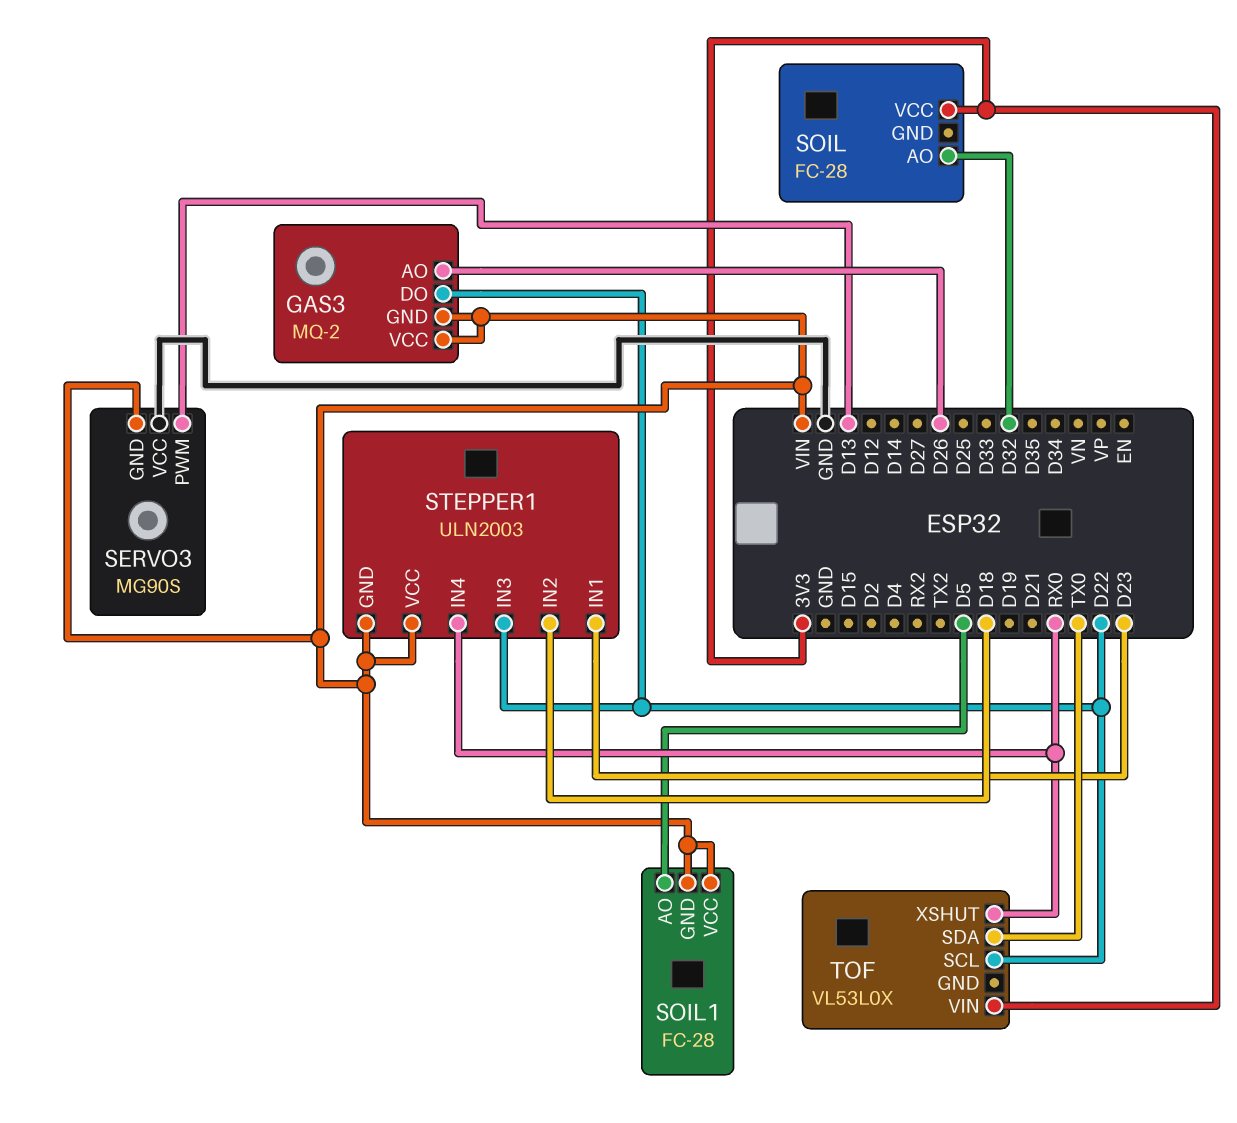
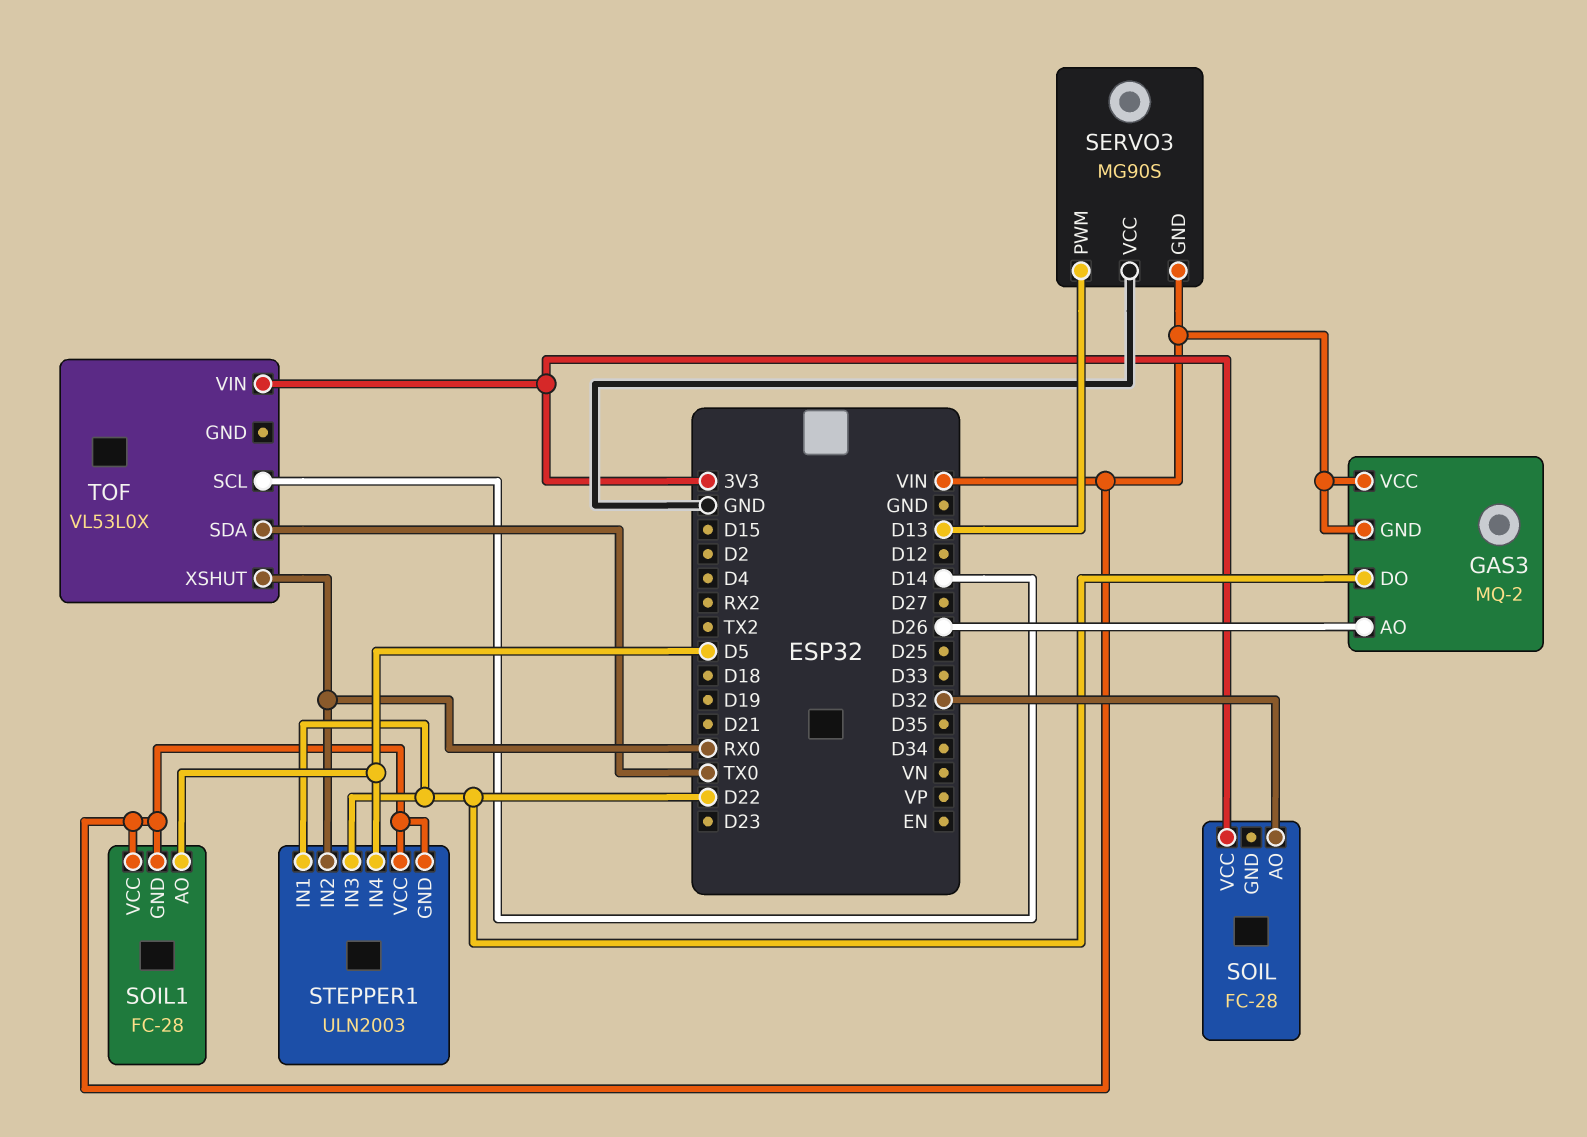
STEPPER1 pin IN1: D23 -> D22
STEPPER1 pin IN2: D18 -> RX0
STEPPER1 pin IN4: RX0 -> D5
TOF pin SCL: D22 -> D14

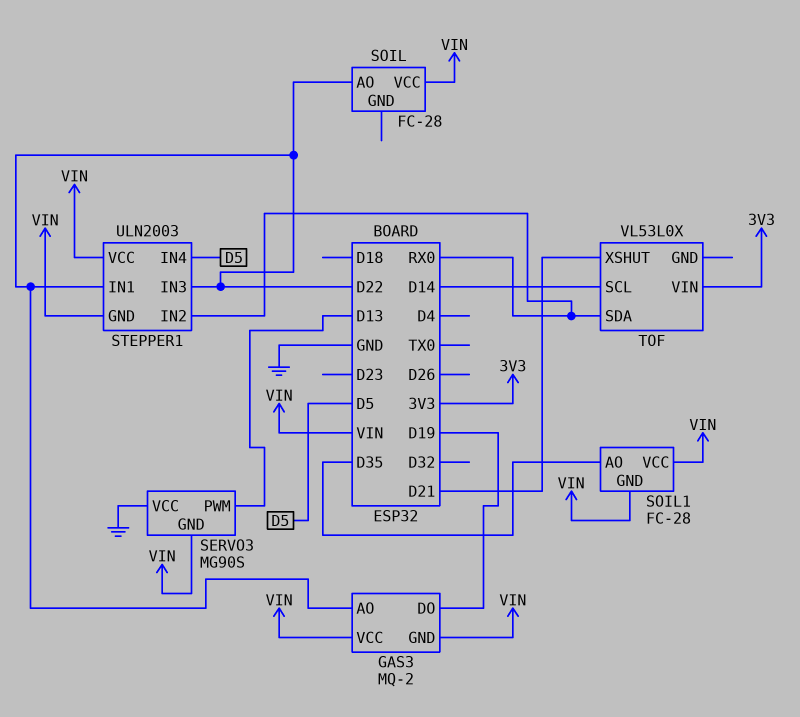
GAS3 pin AO: D26 -> D22
GAS3 pin DO: D22 -> D19
SOIL pin AO: D32 -> D22
SOIL pin VCC: 3V3 -> VIN
SOIL1 pin AO: D5 -> D35
TOF pin SDA: TX0 -> RX0
TOF pin XSHUT: RX0 -> D21

